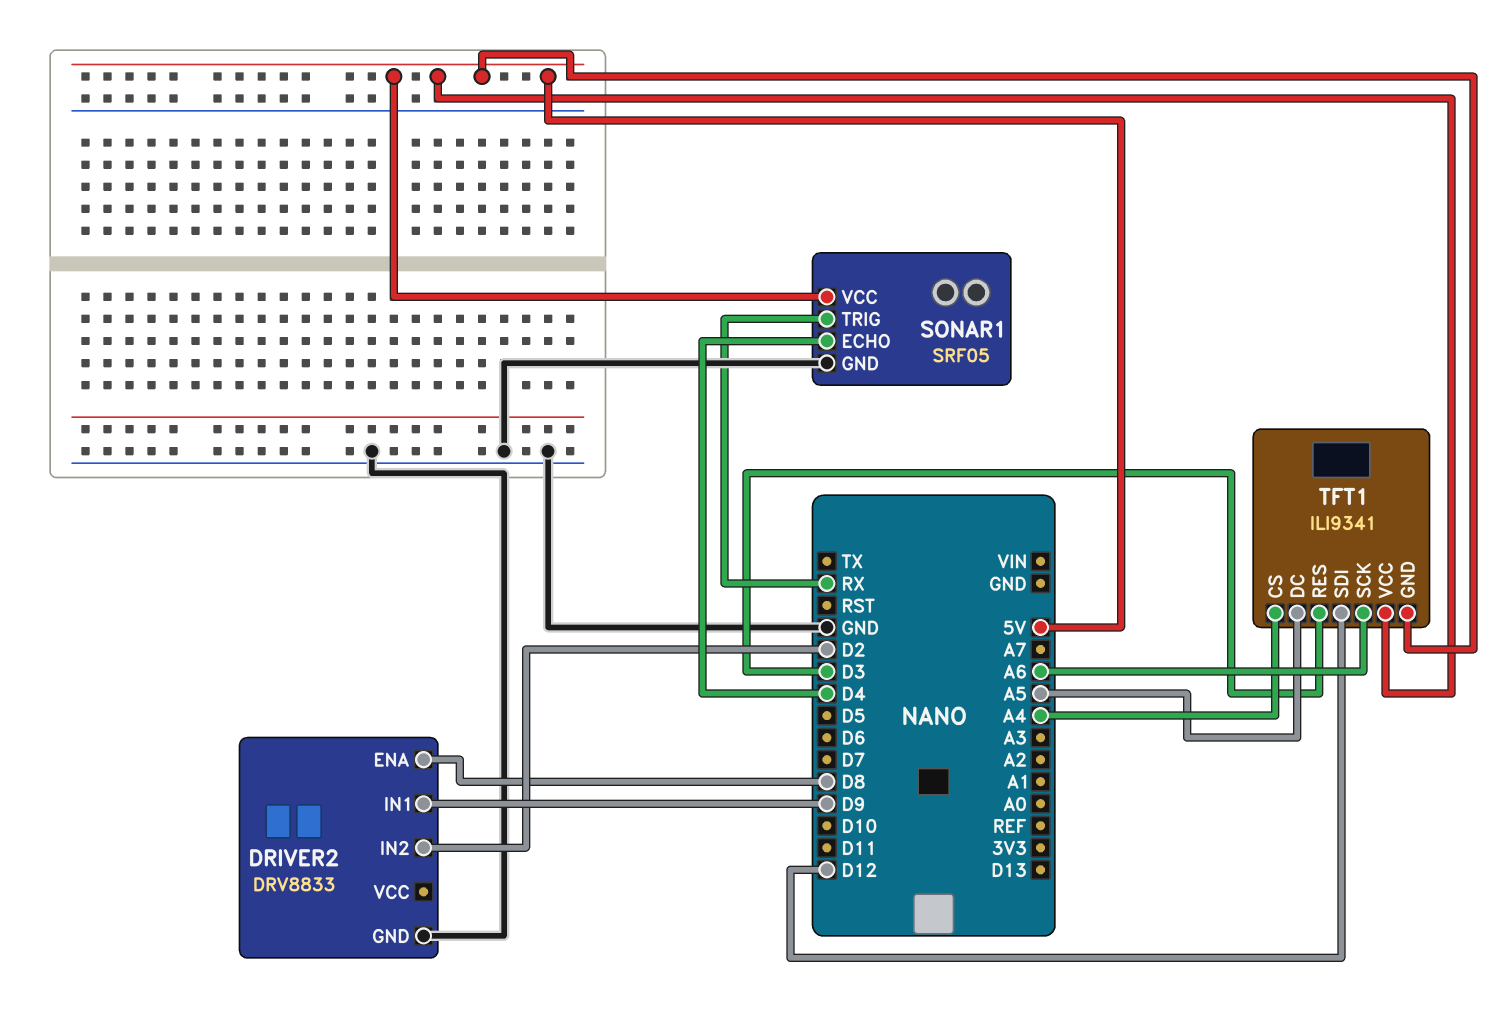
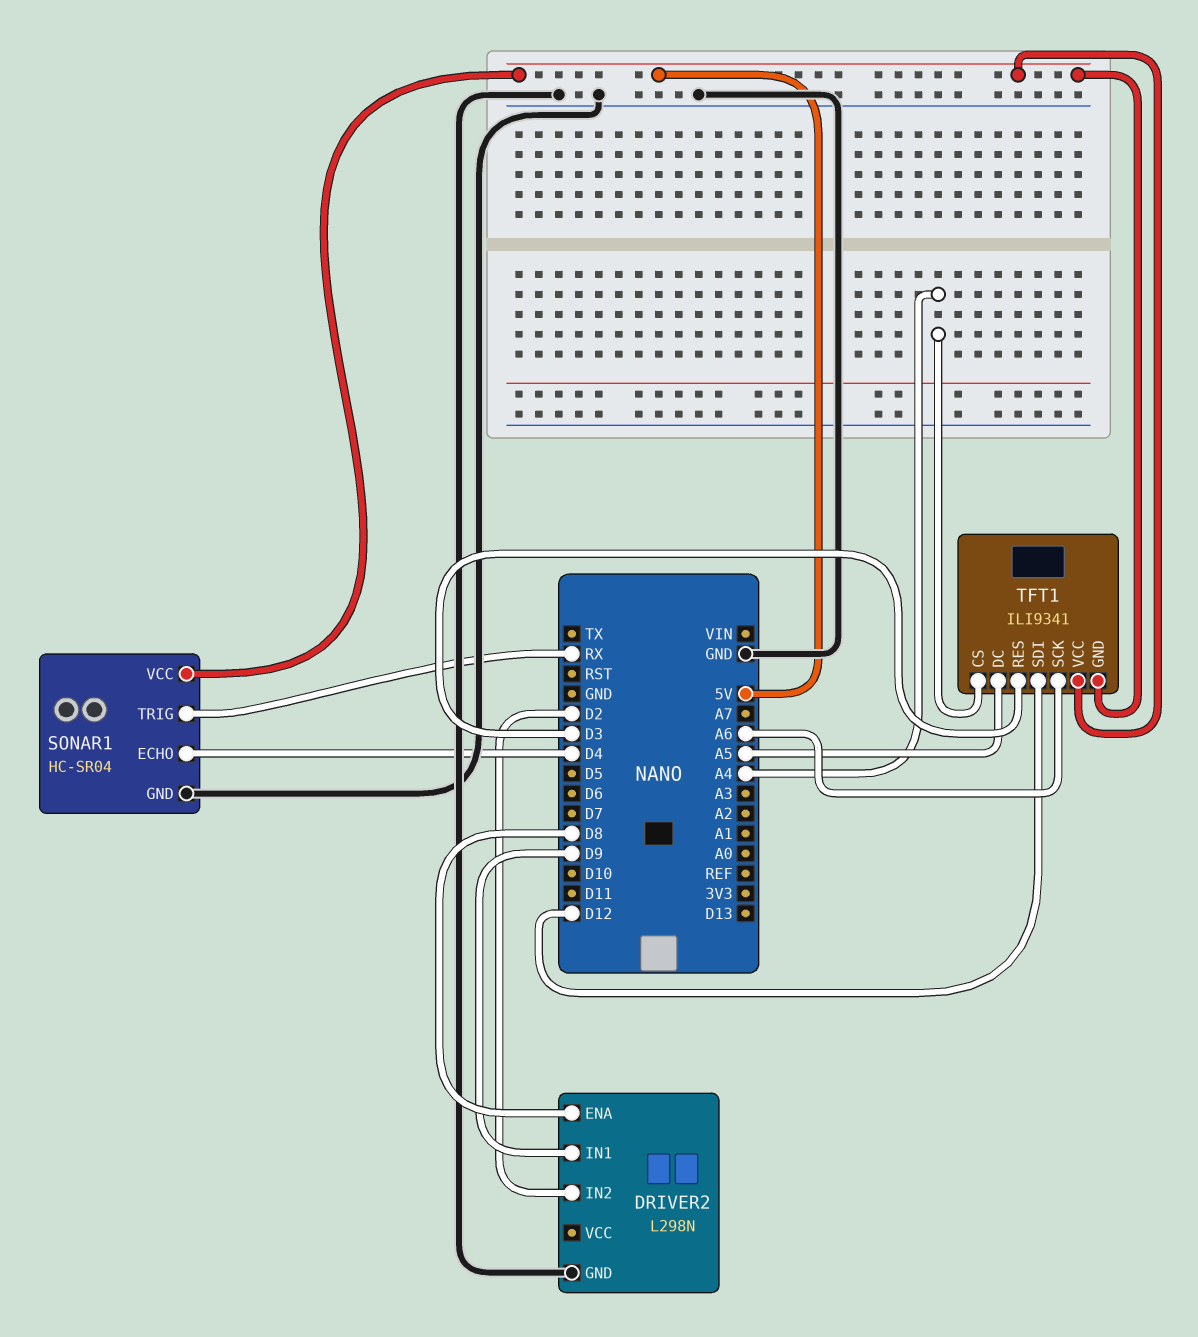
DRIVER2: DRV8833 -> L298N
SONAR1: SRF05 -> HC-SR04

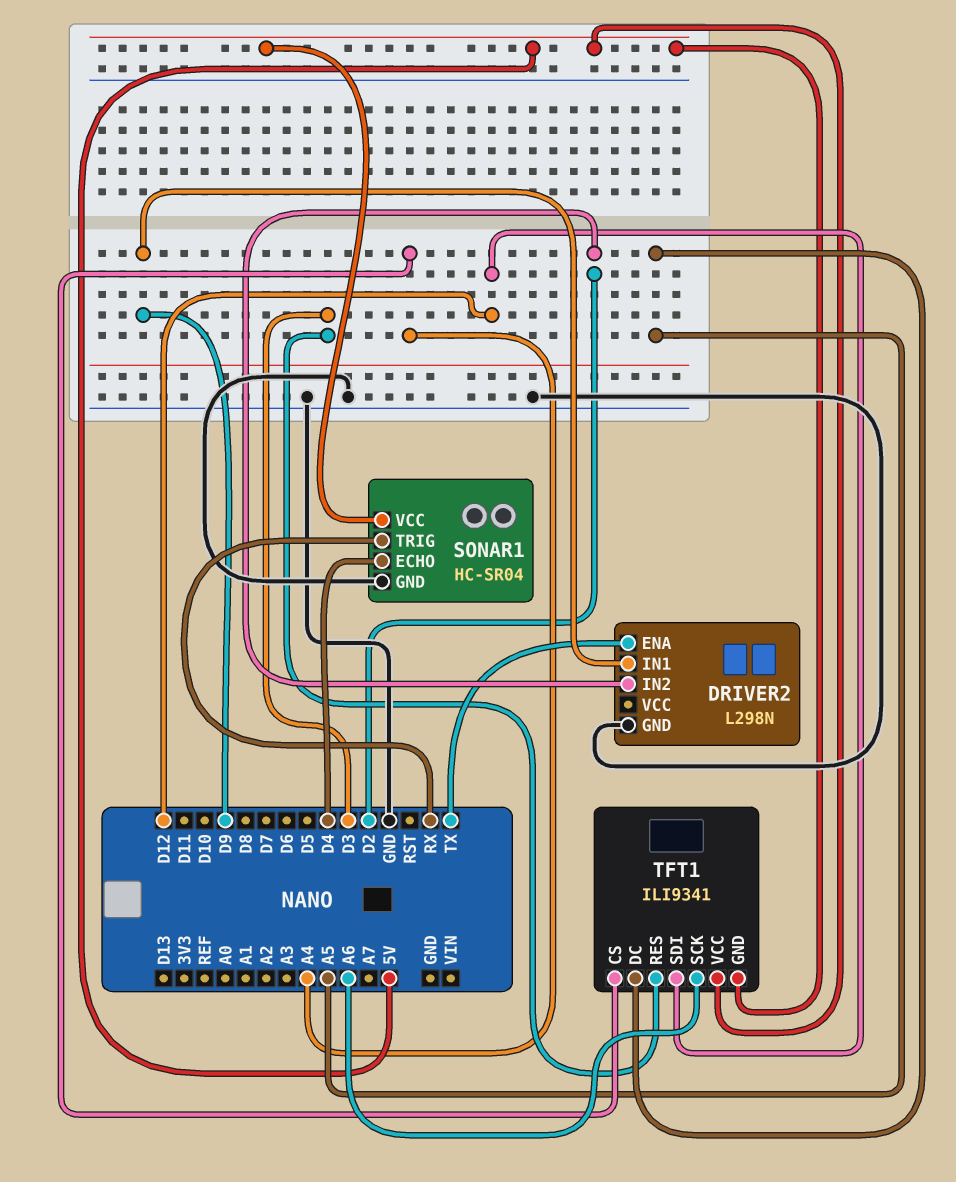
DRIVER2 pin ENA: D8 -> TX

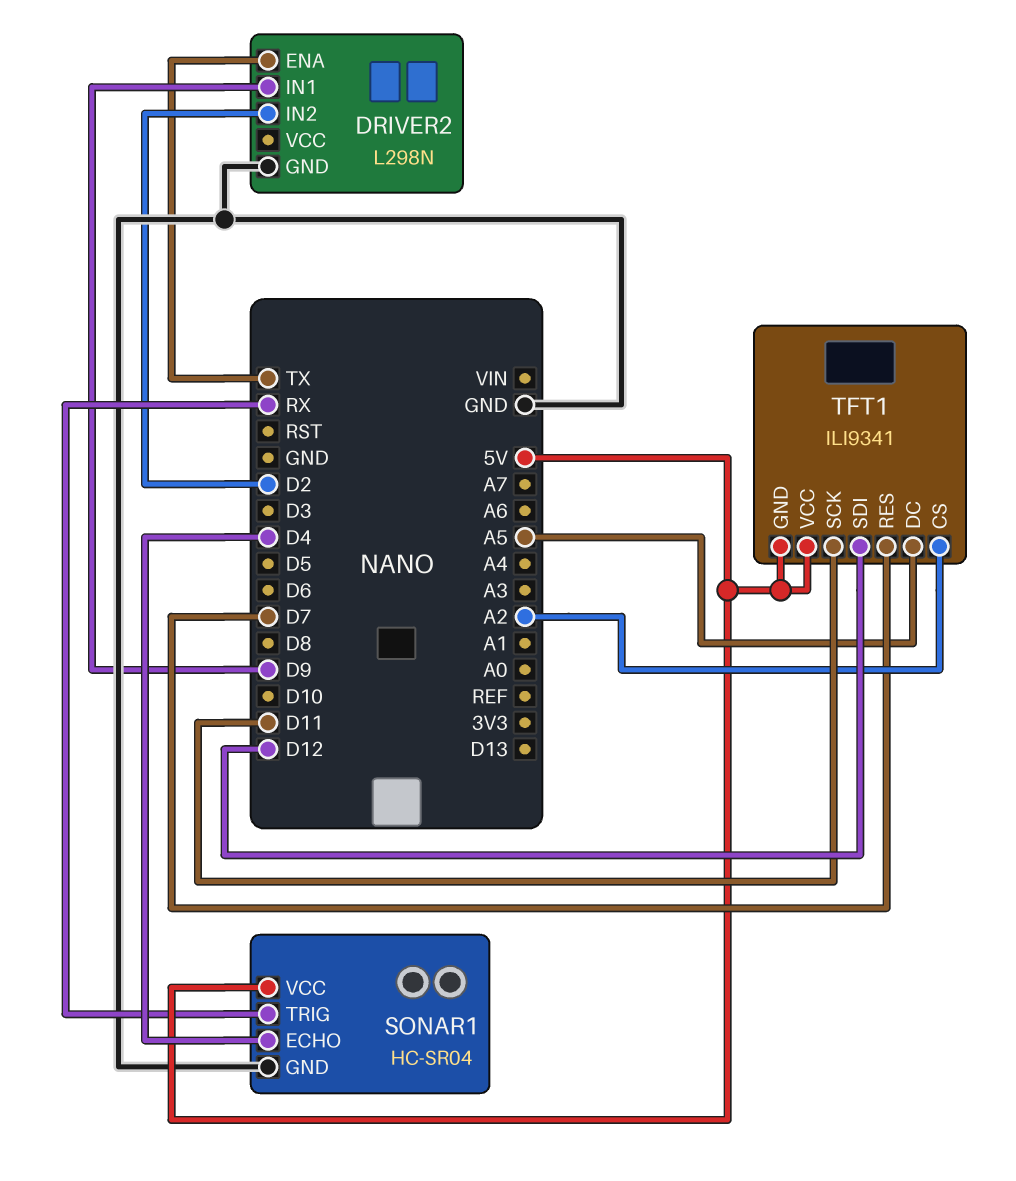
TFT1 pin CS: A4 -> A2
TFT1 pin RES: D3 -> D7
TFT1 pin SCK: A6 -> D11

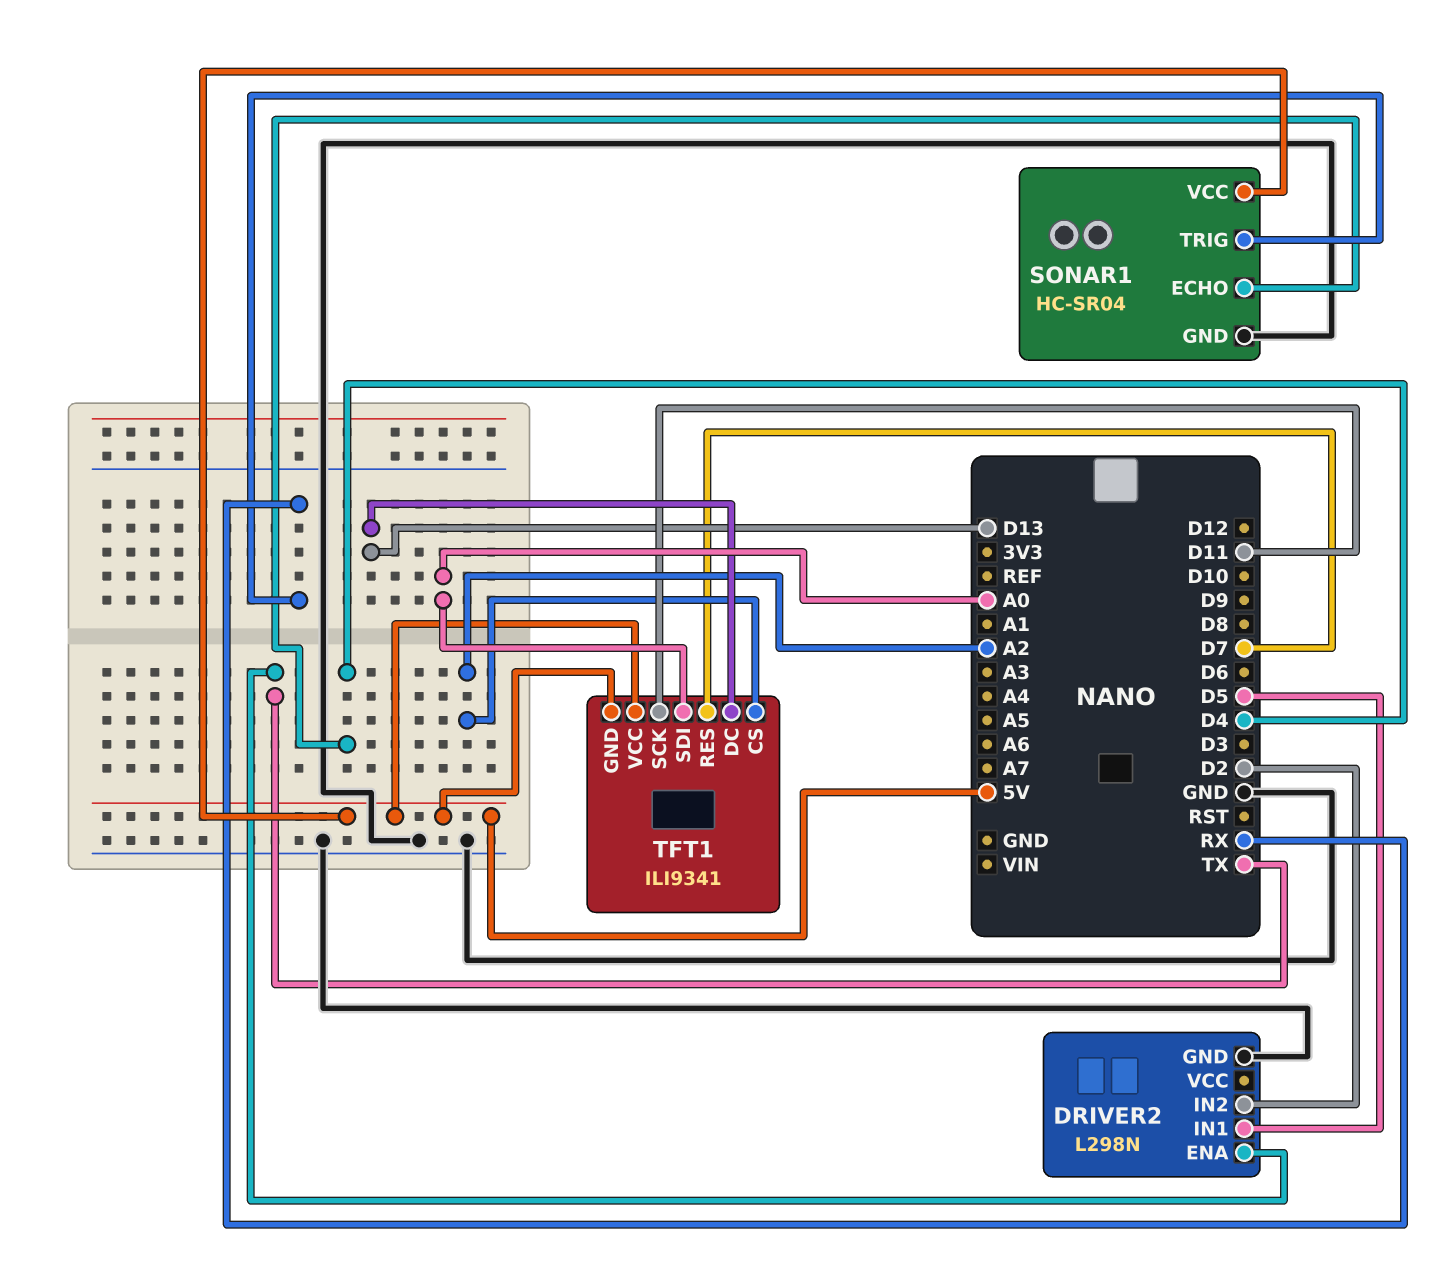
DRIVER2 pin IN1: D9 -> D5
TFT1 pin DC: A5 -> D13
TFT1 pin SDI: D12 -> A0

